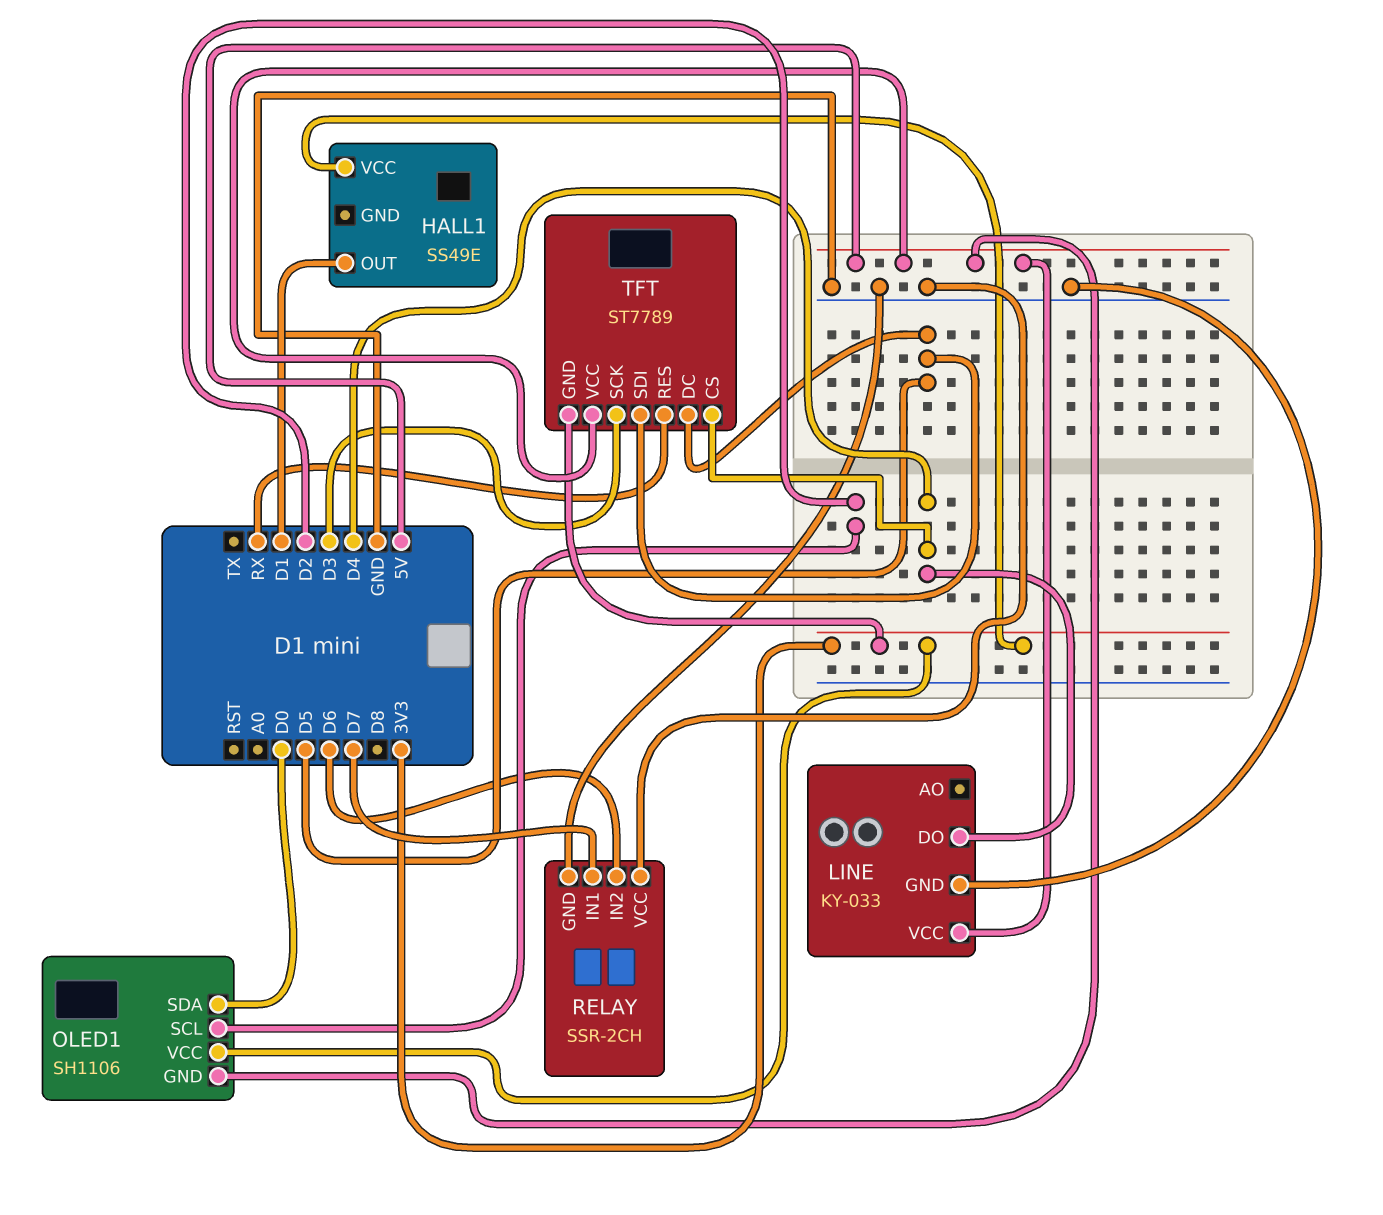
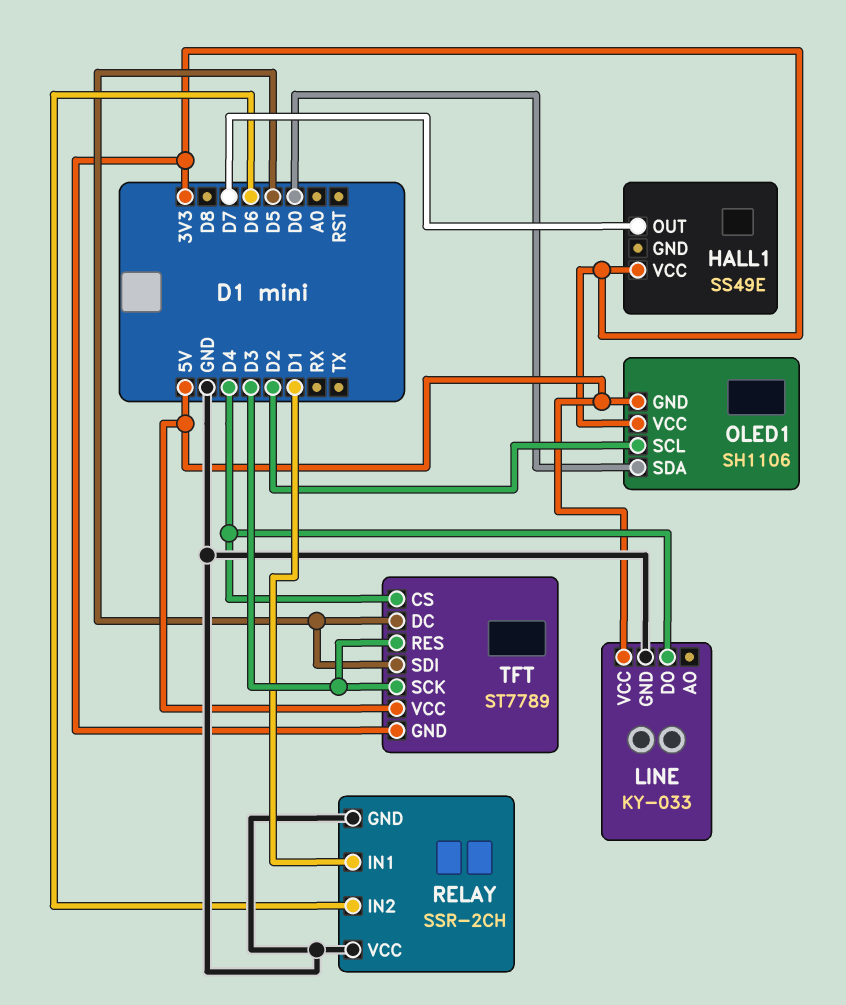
HALL1 pin OUT: D1 -> D7
RELAY pin IN1: D7 -> D1
TFT pin RES: RX -> D3

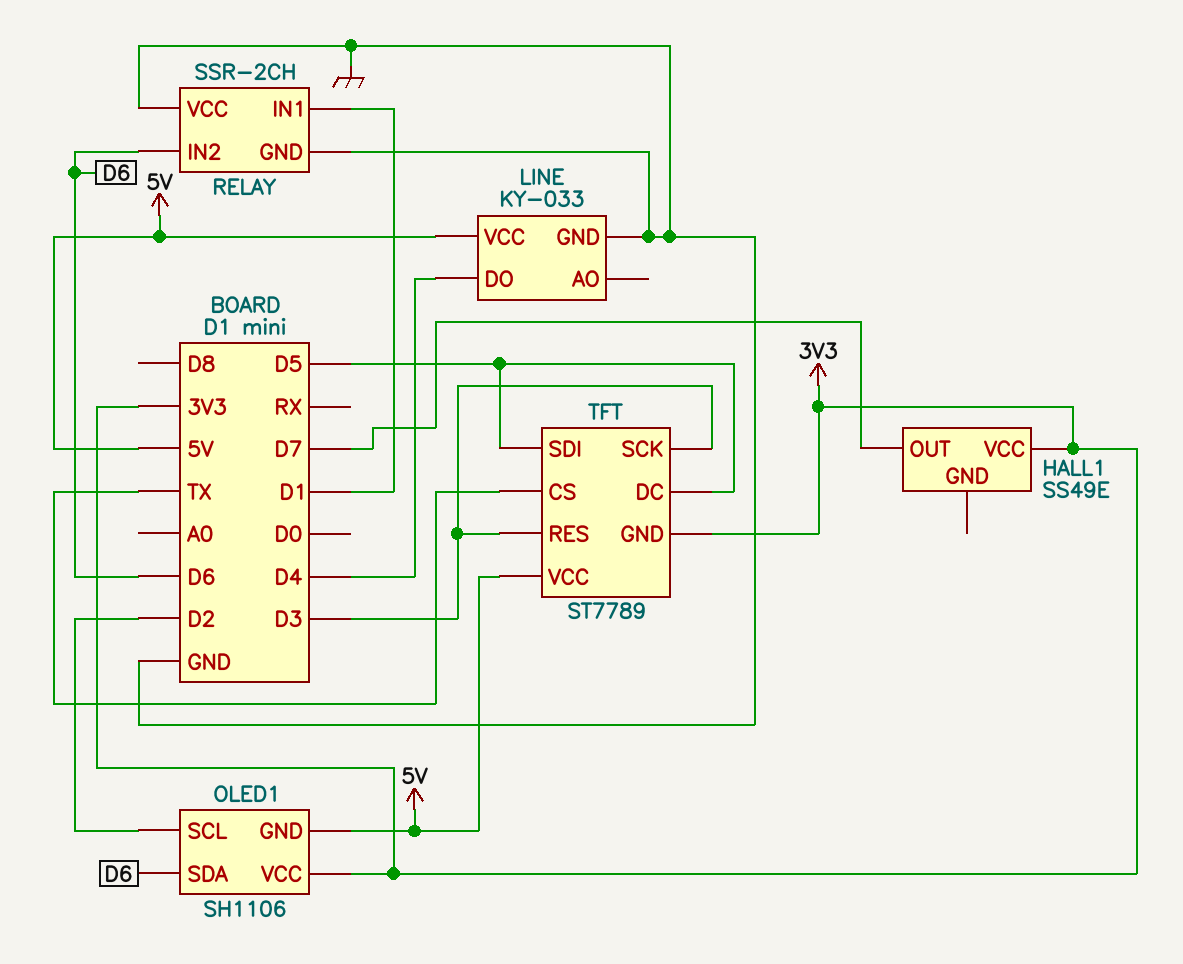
OLED1 pin SDA: D0 -> D6
TFT pin CS: D4 -> TX

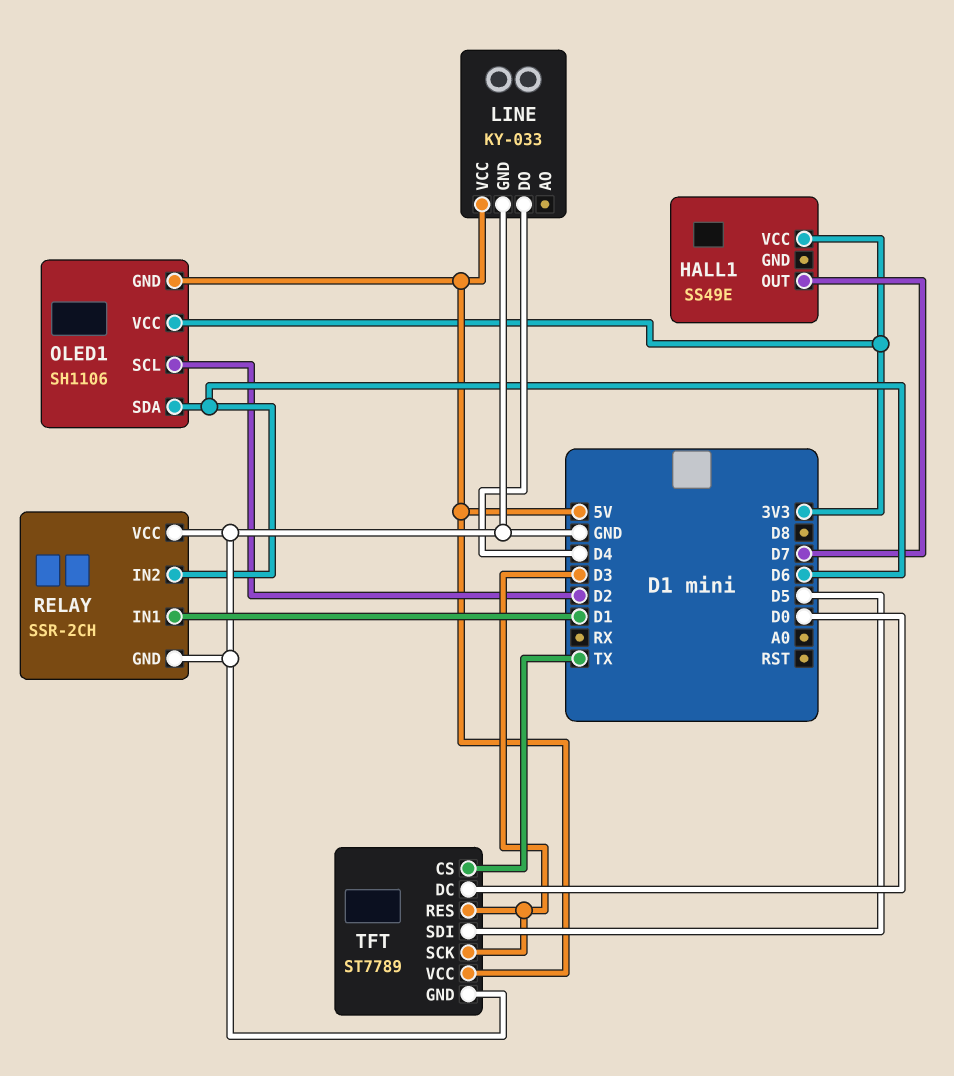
TFT pin DC: D5 -> D0
TFT pin GND: 3V3 -> GND

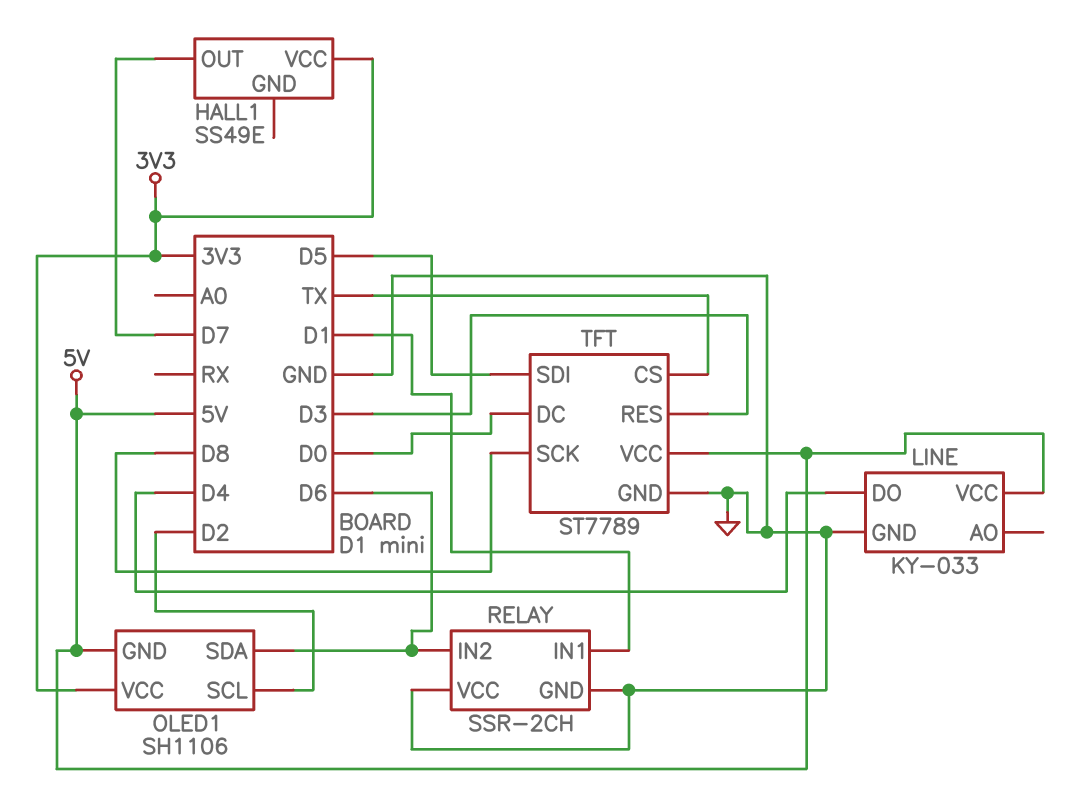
TFT pin SCK: D3 -> D8

